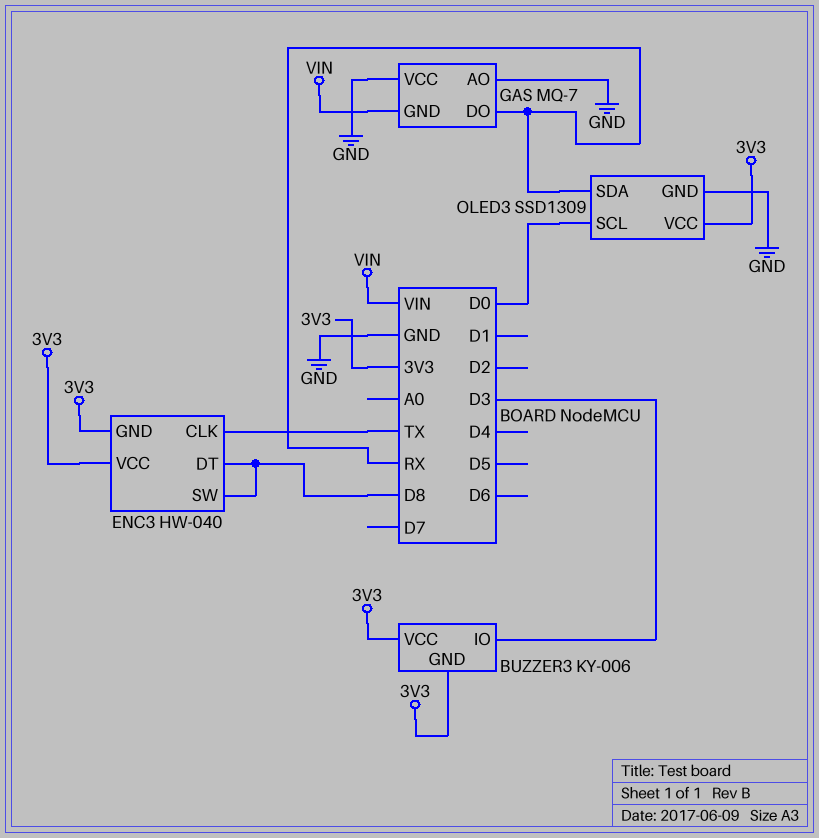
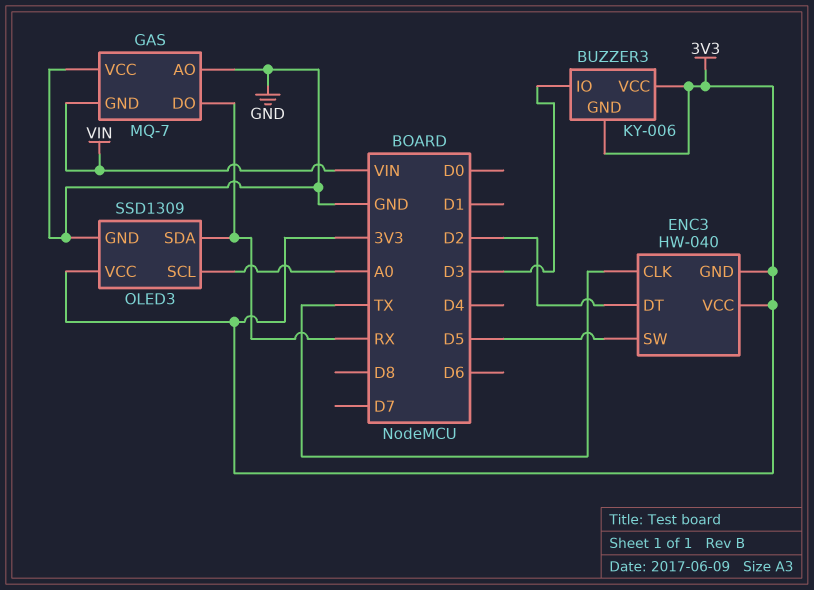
ENC3 pin DT: D8 -> D2
ENC3 pin SW: D8 -> D5
OLED3 pin SCL: D0 -> A0

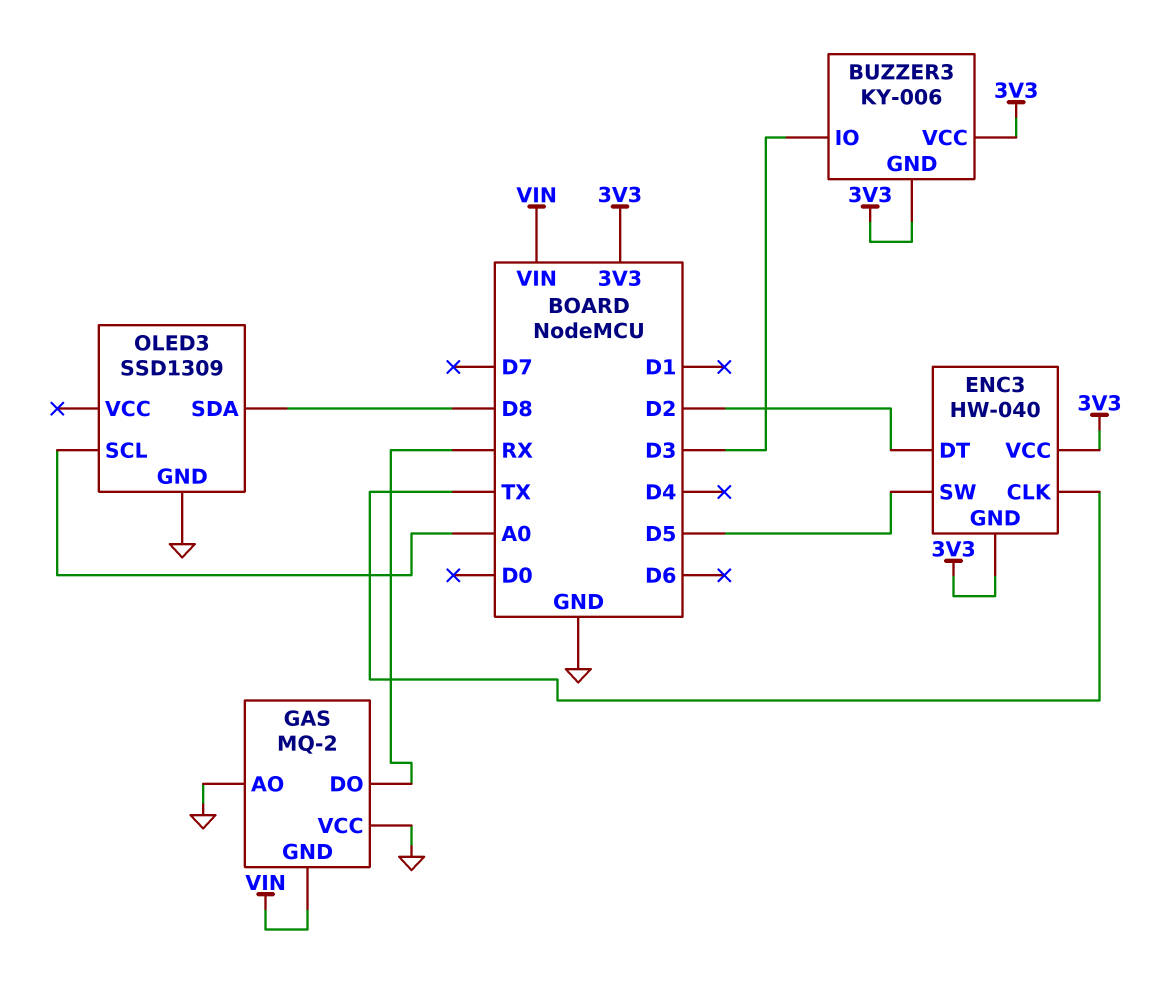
GAS: MQ-7 -> MQ-2
OLED3 pin SDA: RX -> D8
OLED3 pin VCC: 3V3 -> none

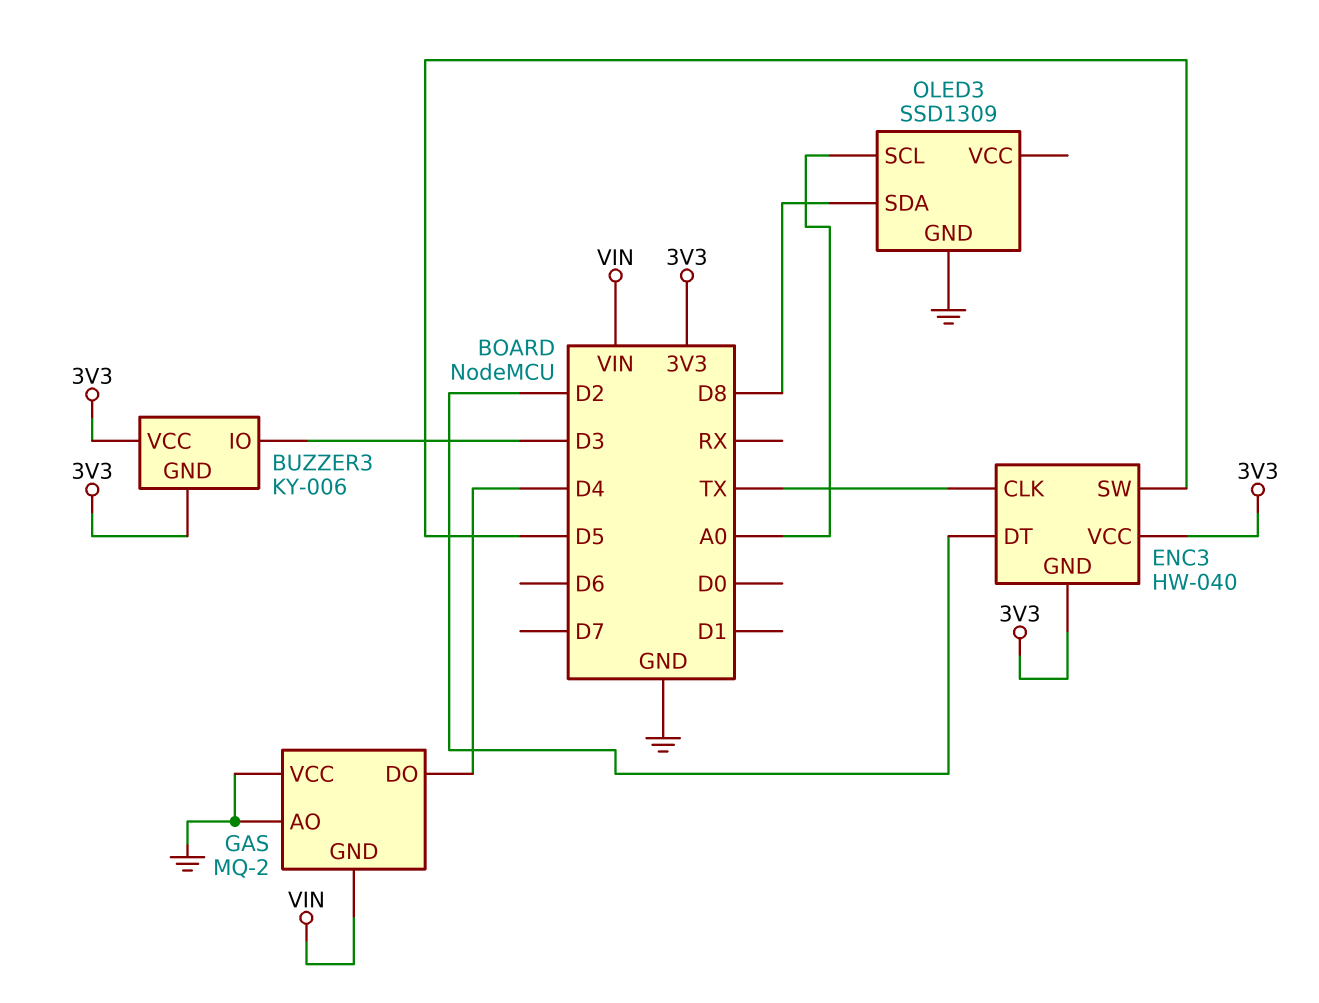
GAS pin DO: RX -> D4

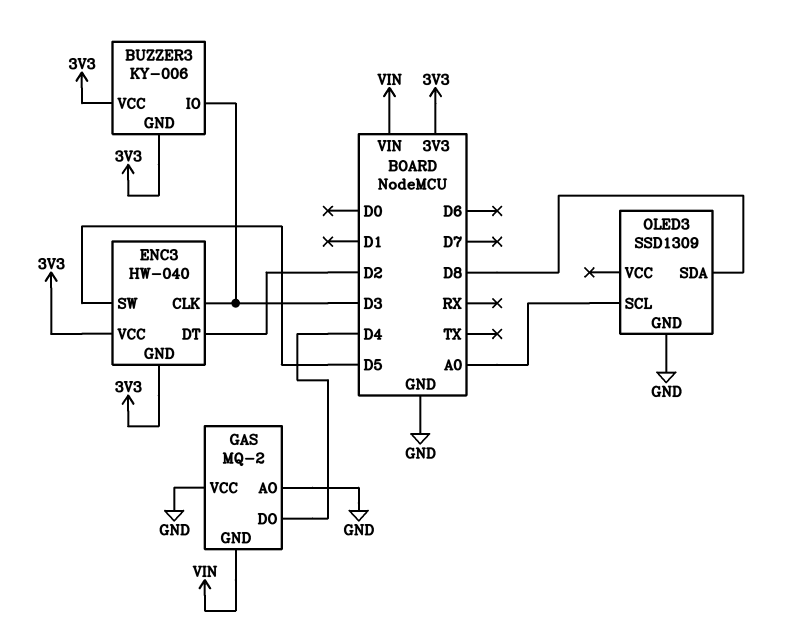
ENC3 pin CLK: TX -> D3

